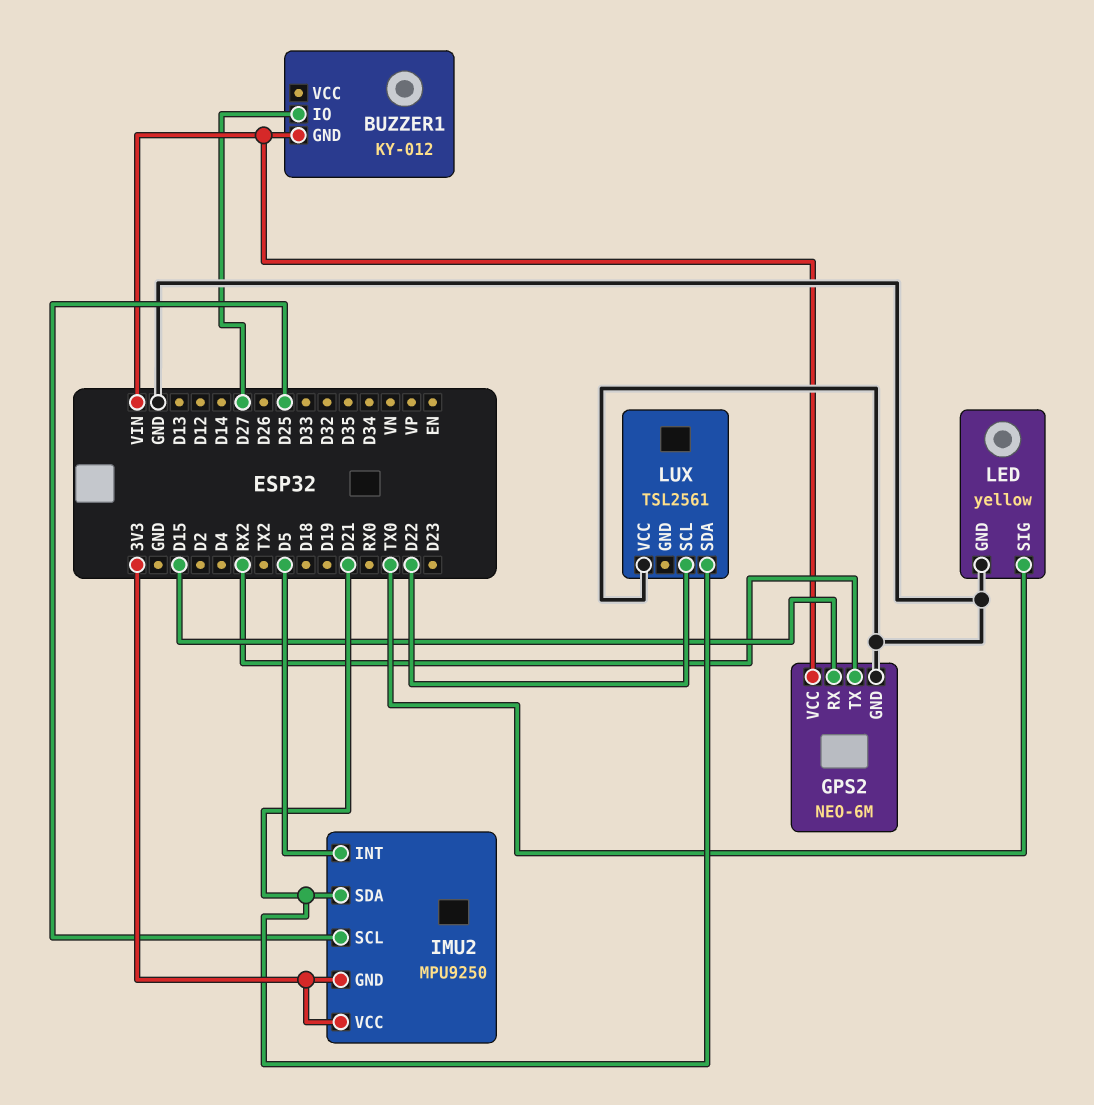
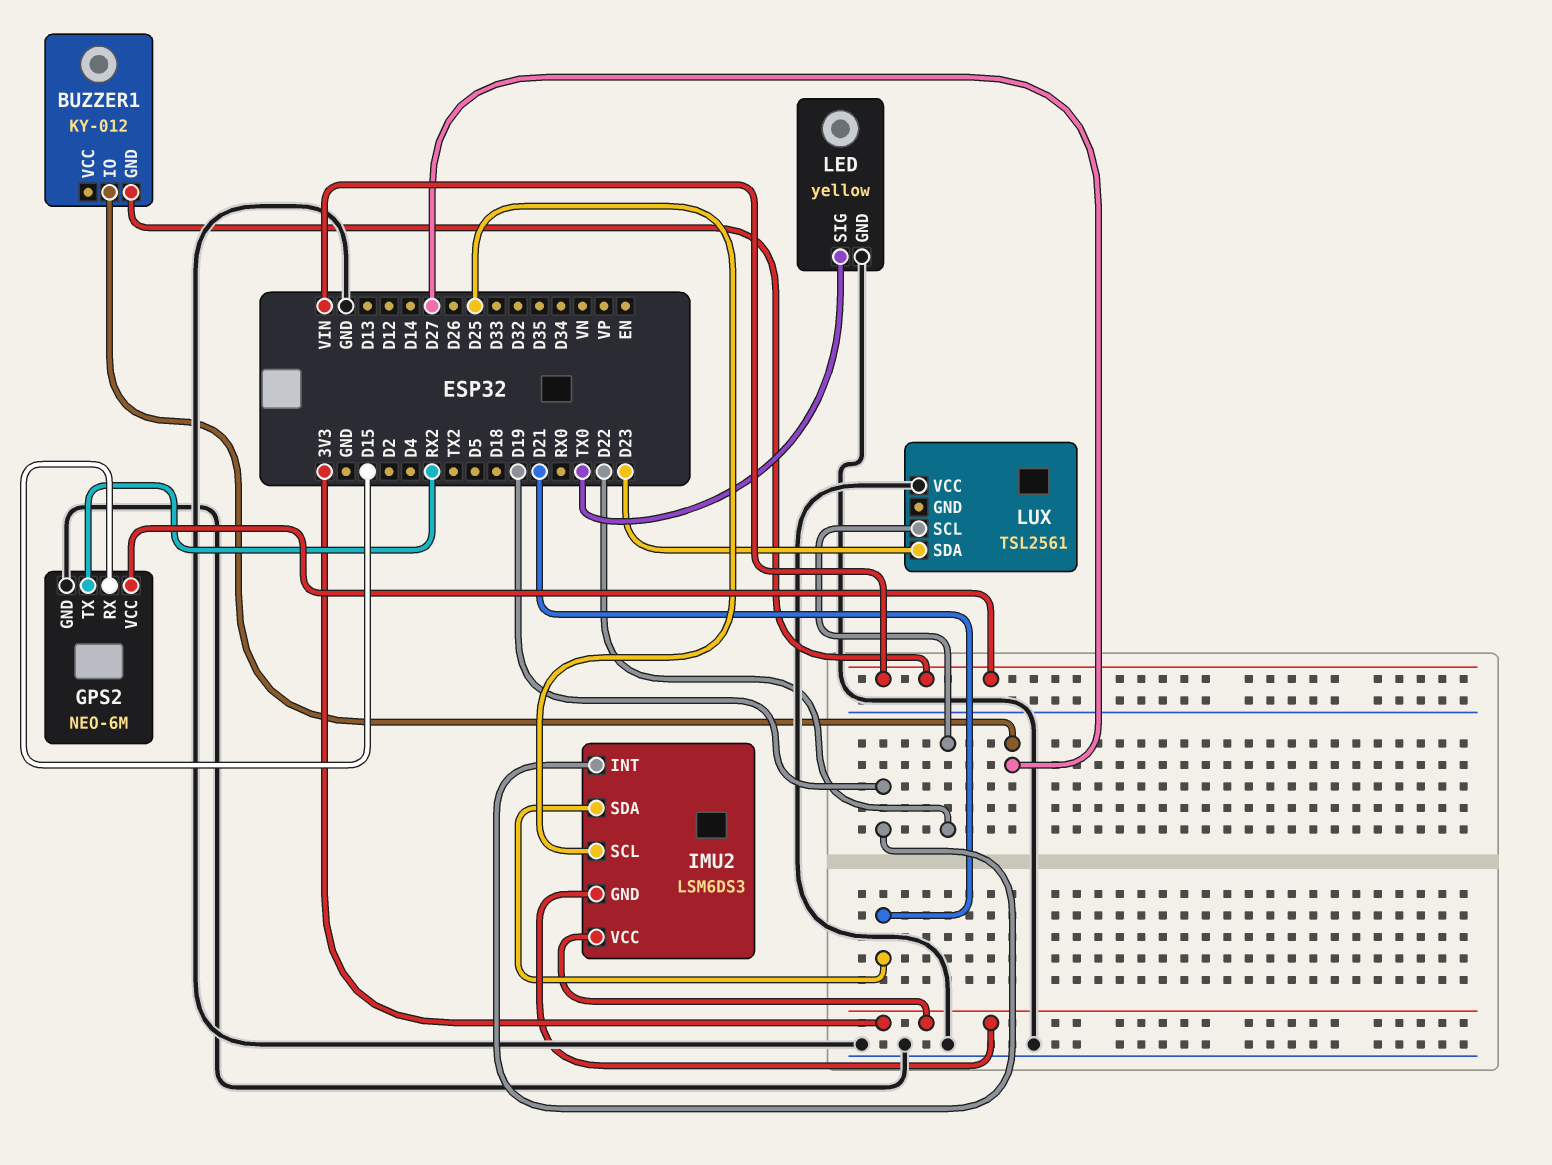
IMU2: MPU9250 -> LSM6DS3
IMU2 pin INT: D5 -> D19
LUX pin SDA: D21 -> D23

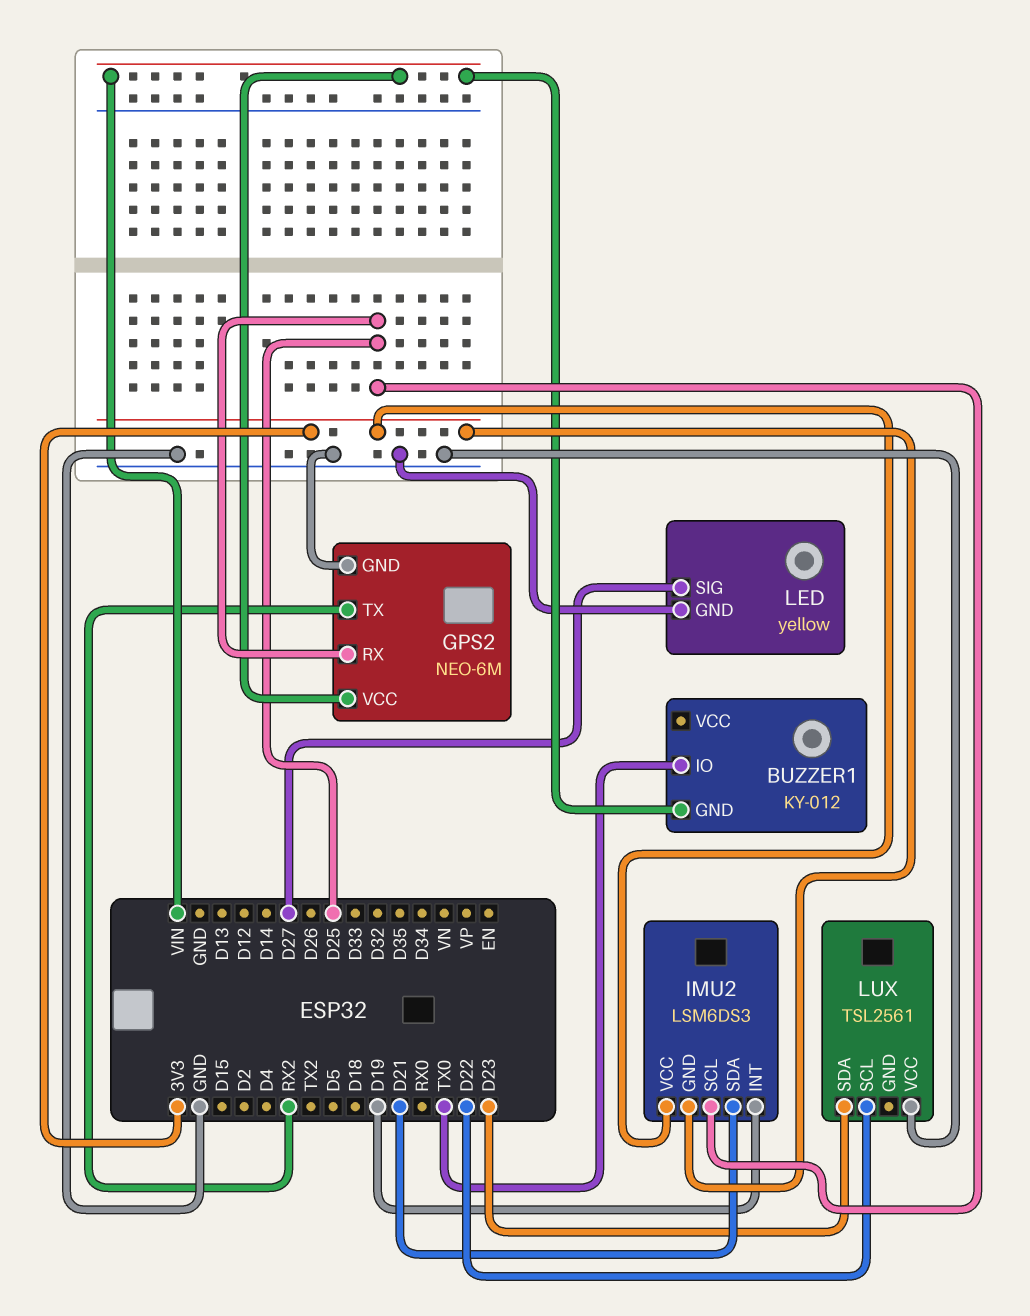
BUZZER1 pin IO: D27 -> TX0
GPS2 pin RX: D15 -> D25
LED pin SIG: TX0 -> D27

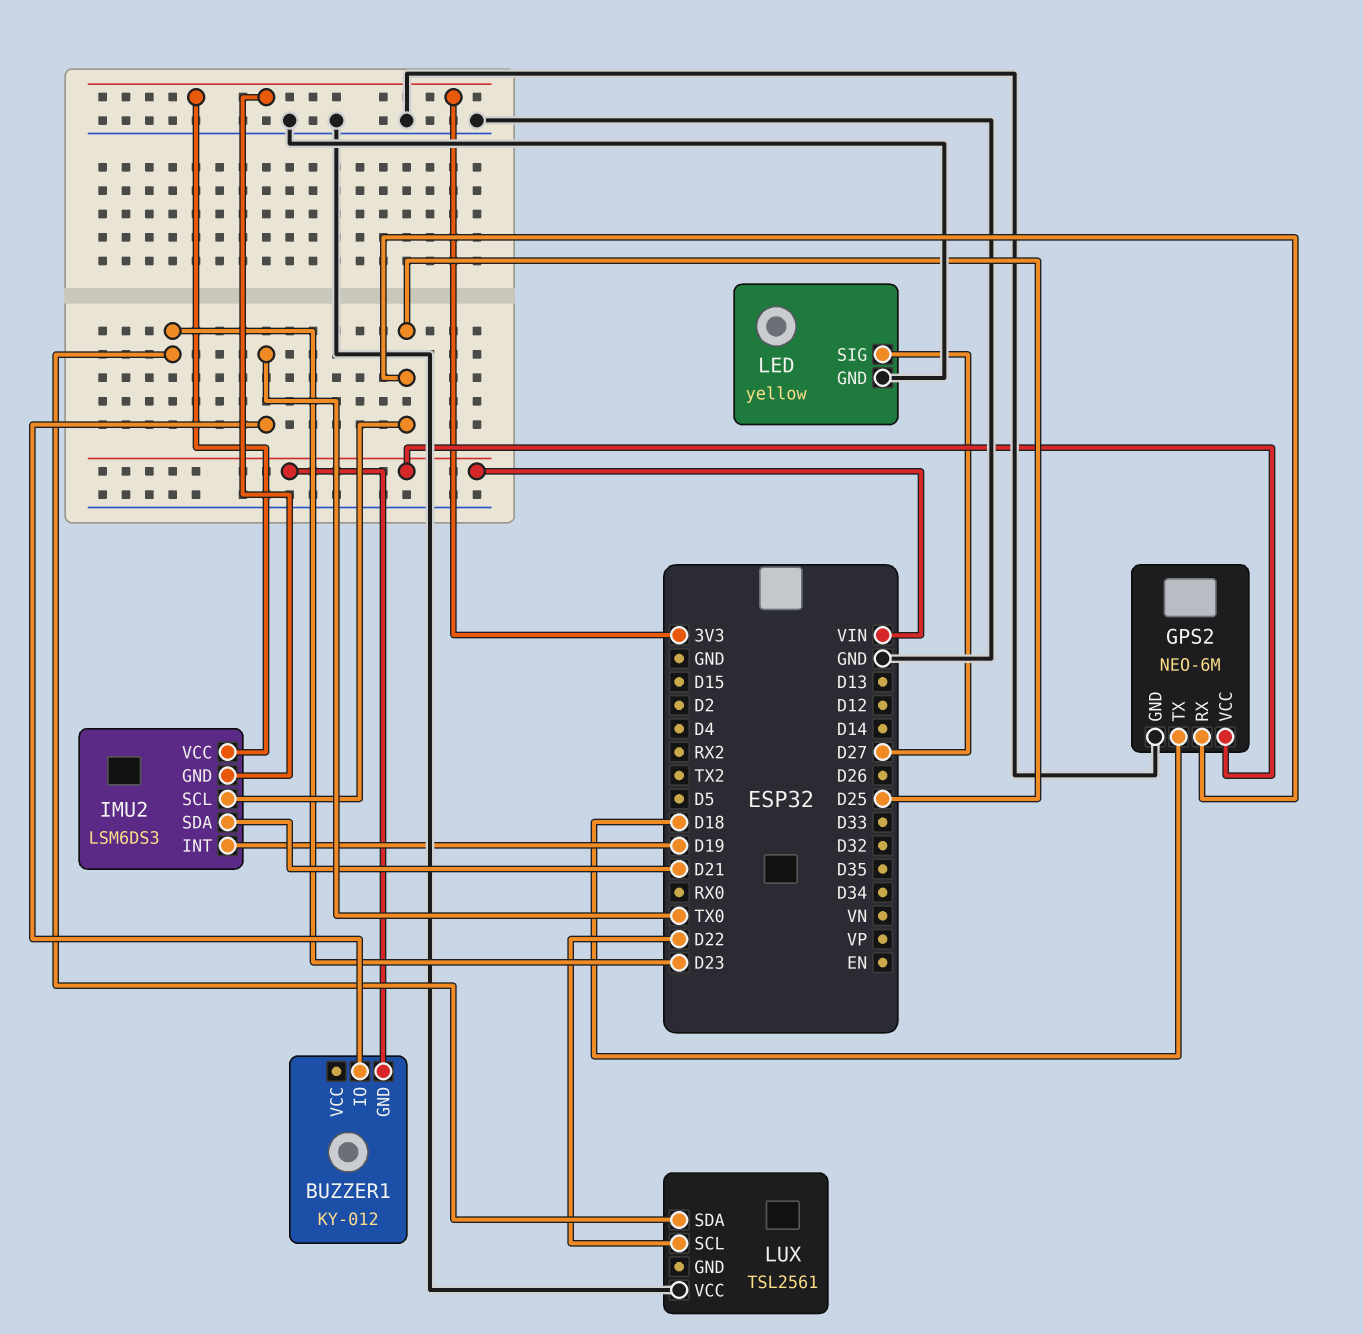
GPS2 pin TX: RX2 -> D18

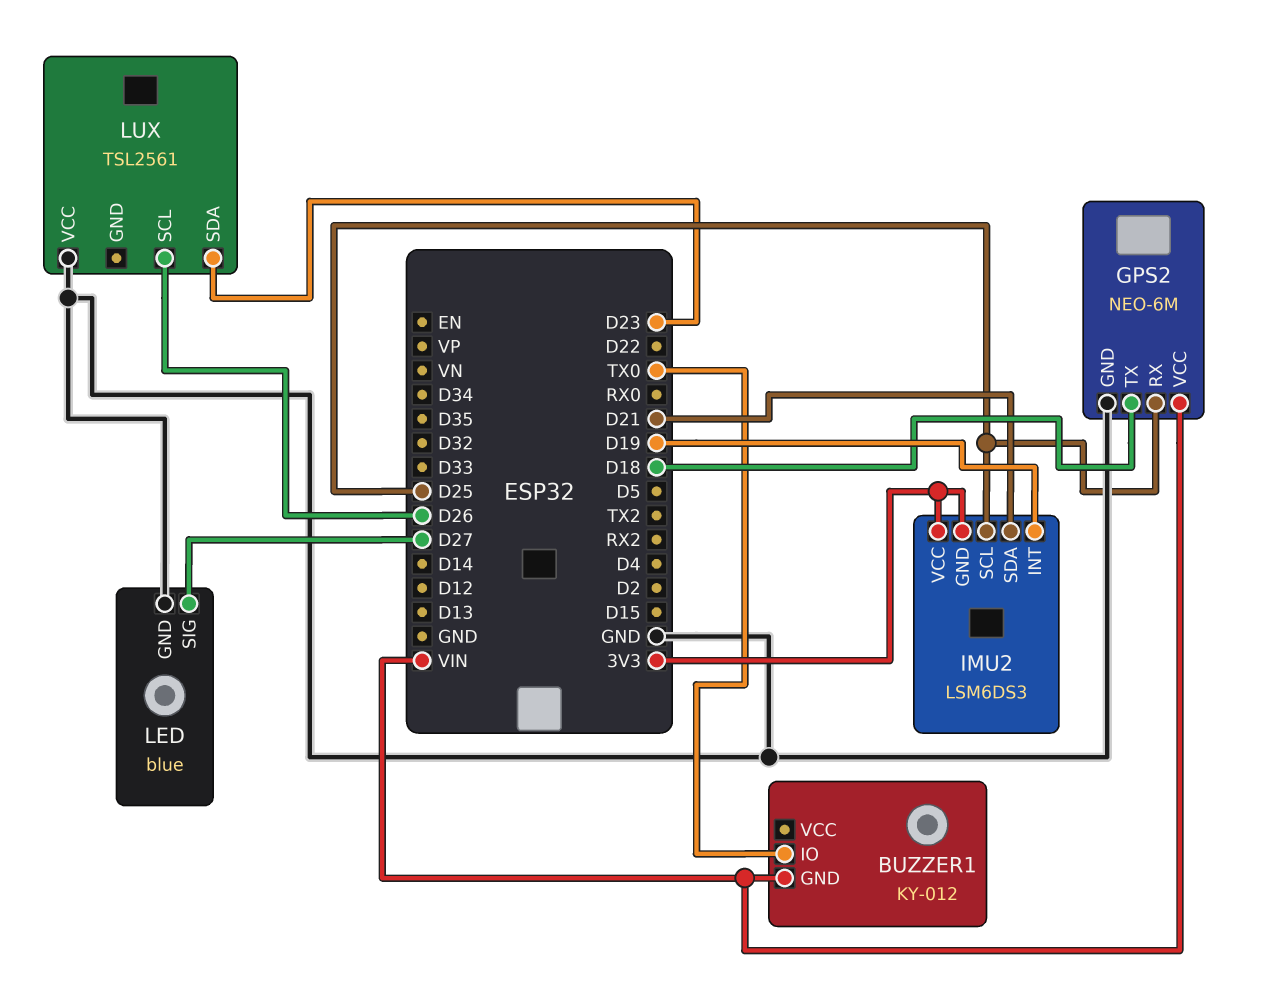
LED: yellow -> blue
LUX pin SCL: D22 -> D26

